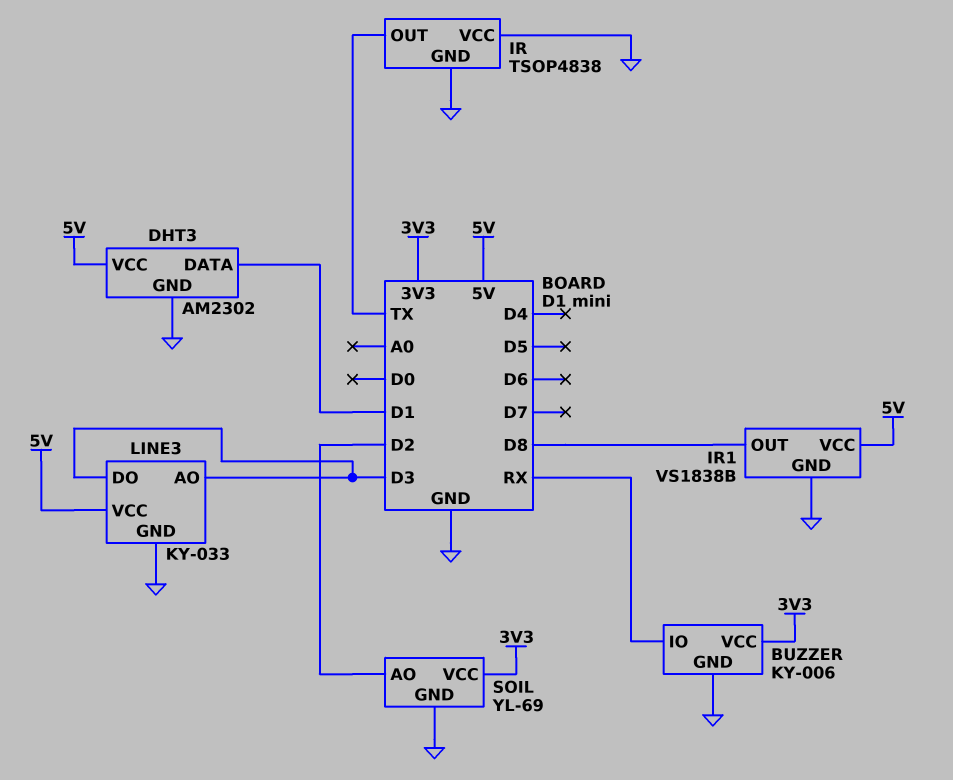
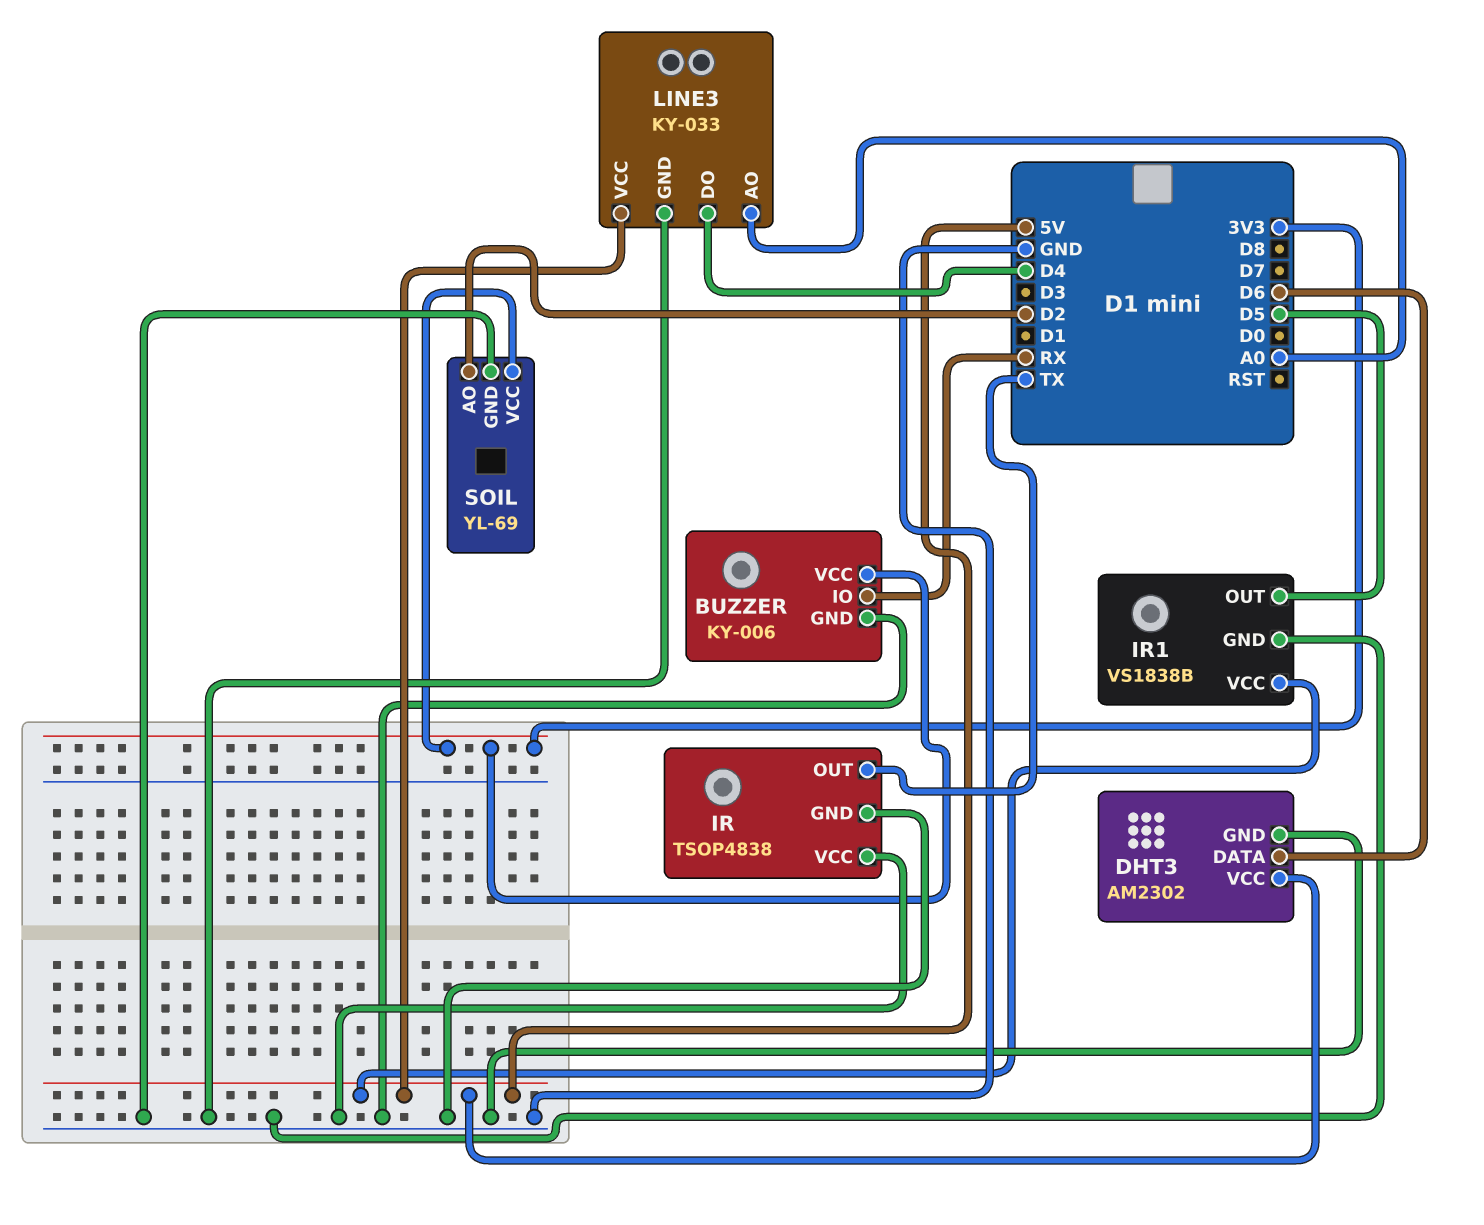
DHT3 pin DATA: D1 -> D6
IR1 pin OUT: D8 -> D5
LINE3 pin AO: D3 -> A0
LINE3 pin DO: D3 -> D4

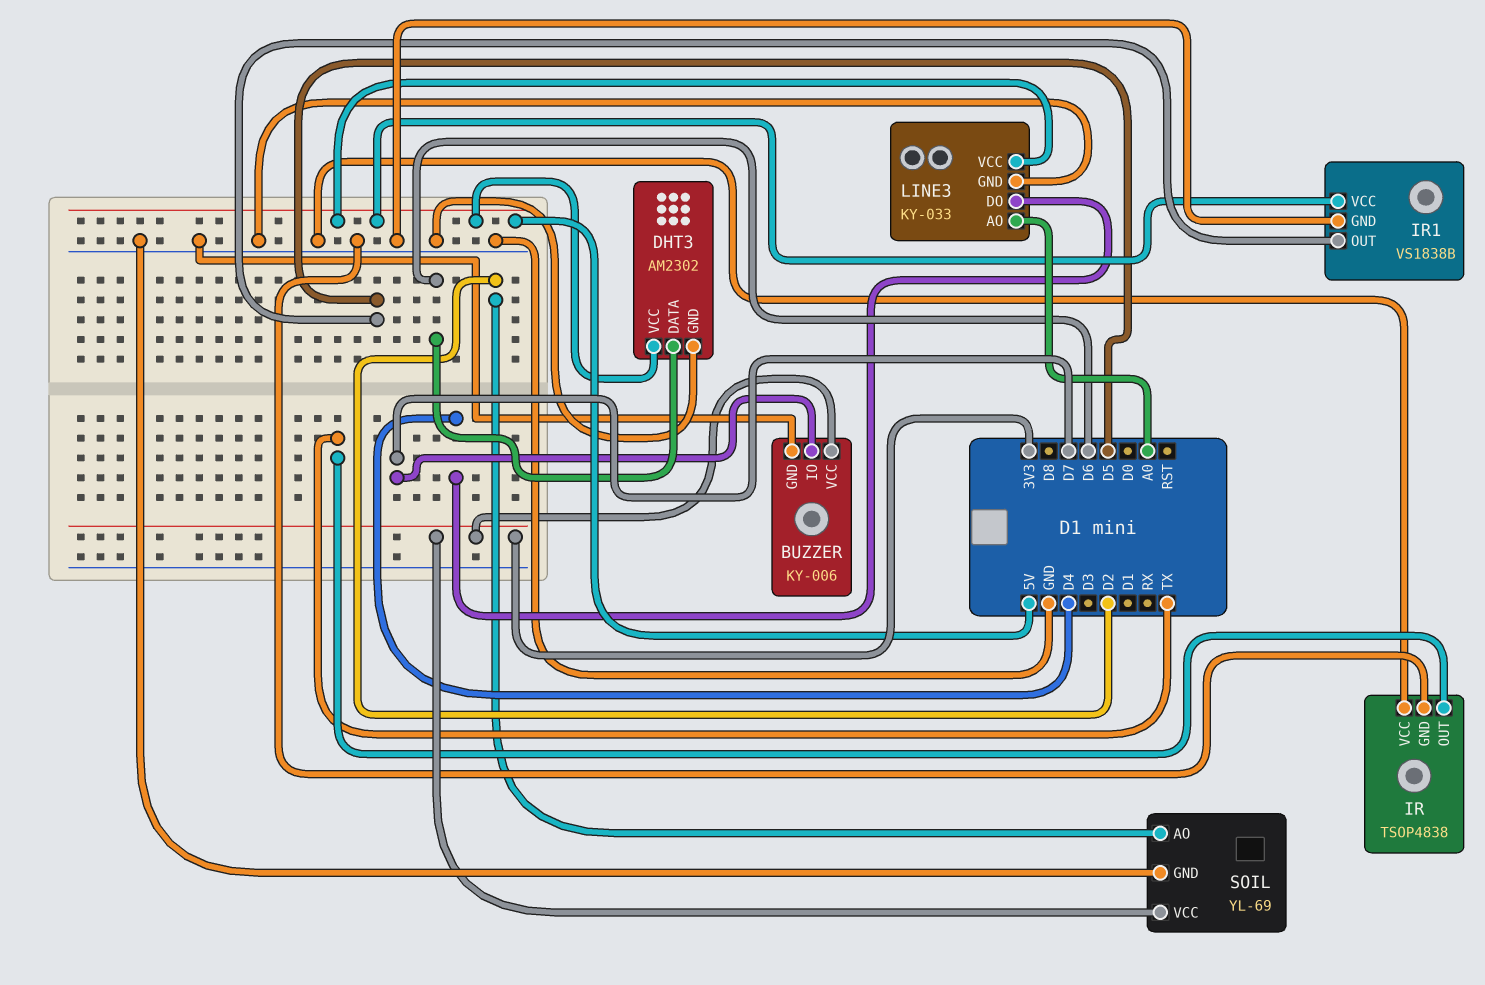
BUZZER pin IO: RX -> D7

